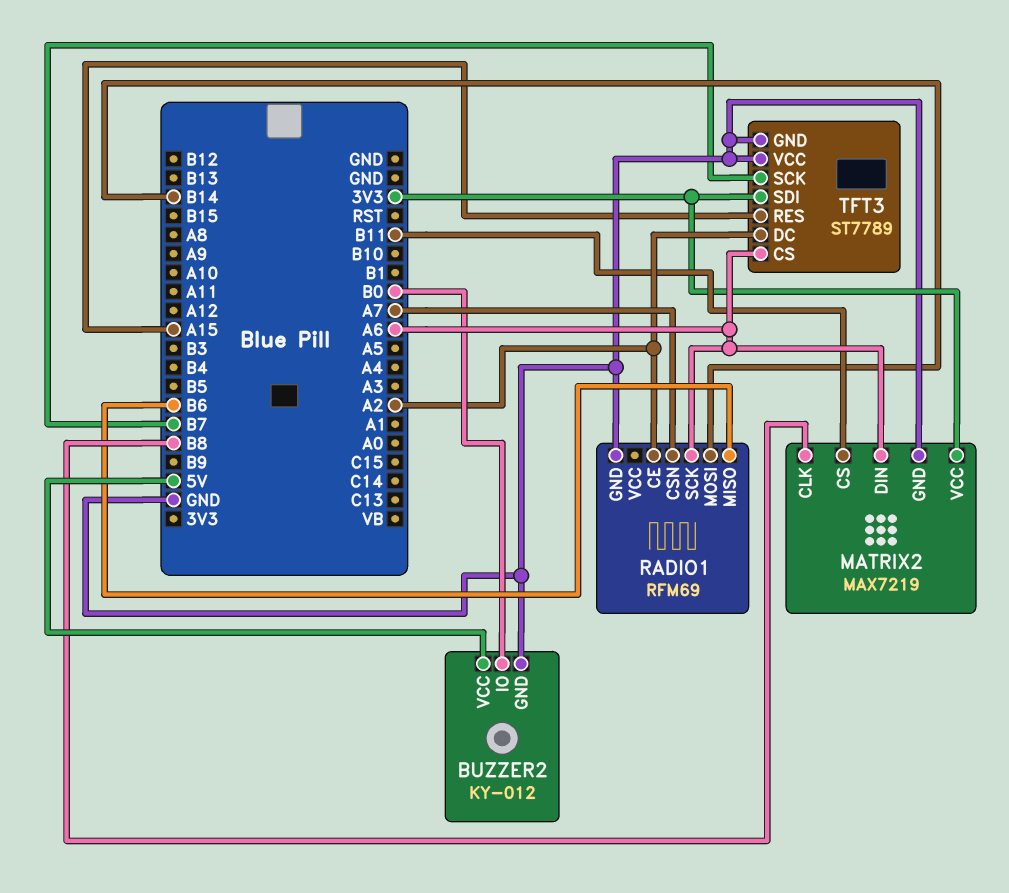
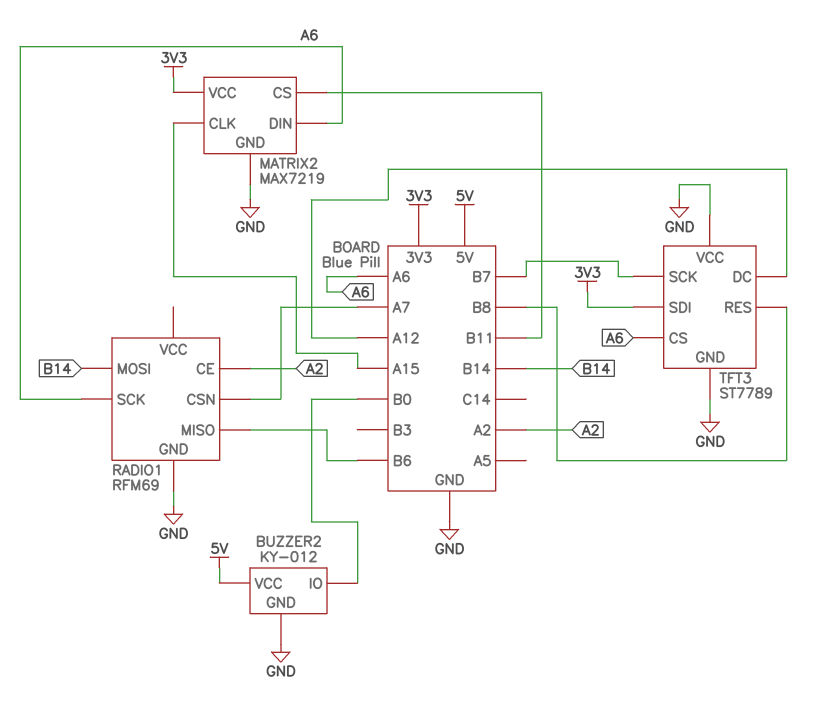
MATRIX2 pin CLK: B8 -> A15
TFT3 pin DC: A2 -> A12
TFT3 pin RES: A15 -> B8

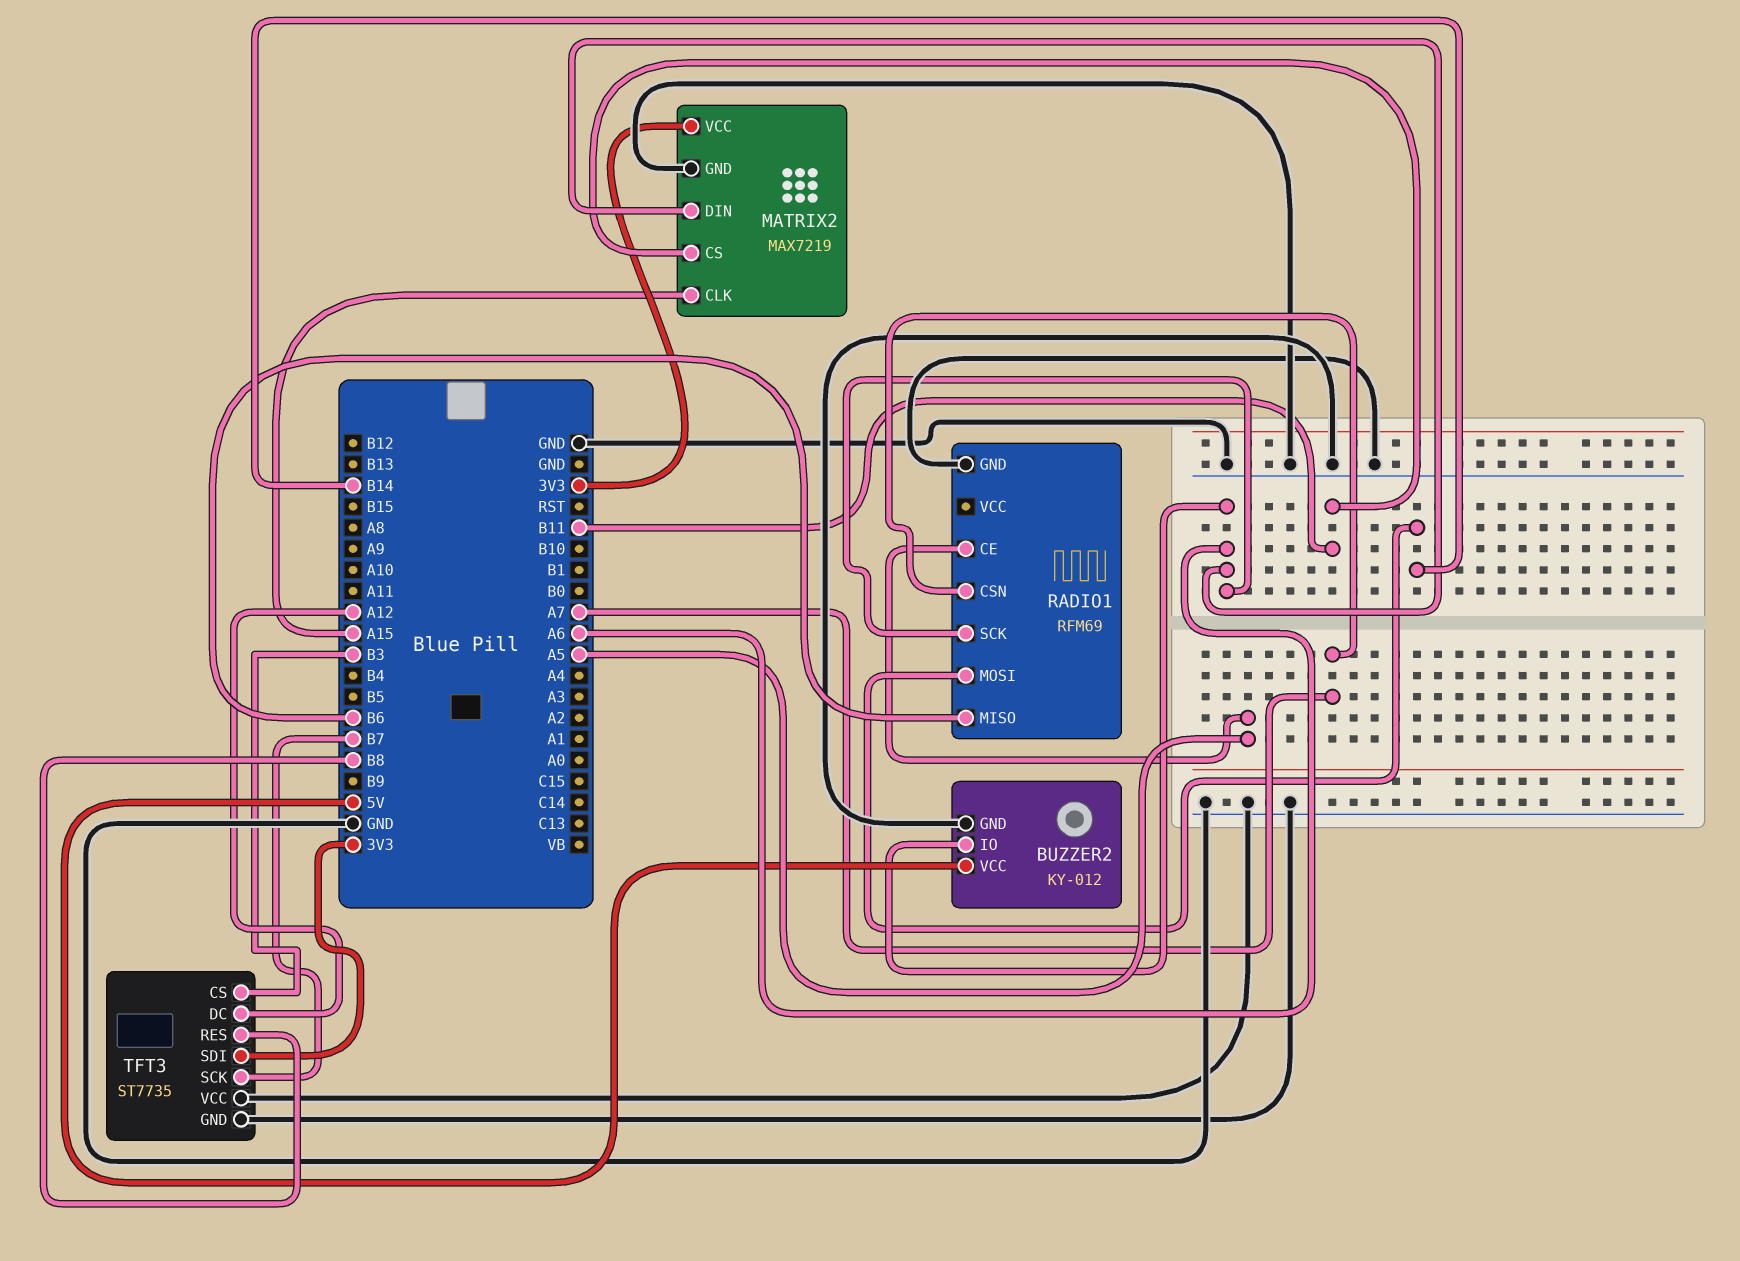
BUZZER2 pin IO: B0 -> A6
RADIO1 pin CE: A2 -> A5
TFT3: ST7789 -> ST7735
TFT3 pin CS: A6 -> B3

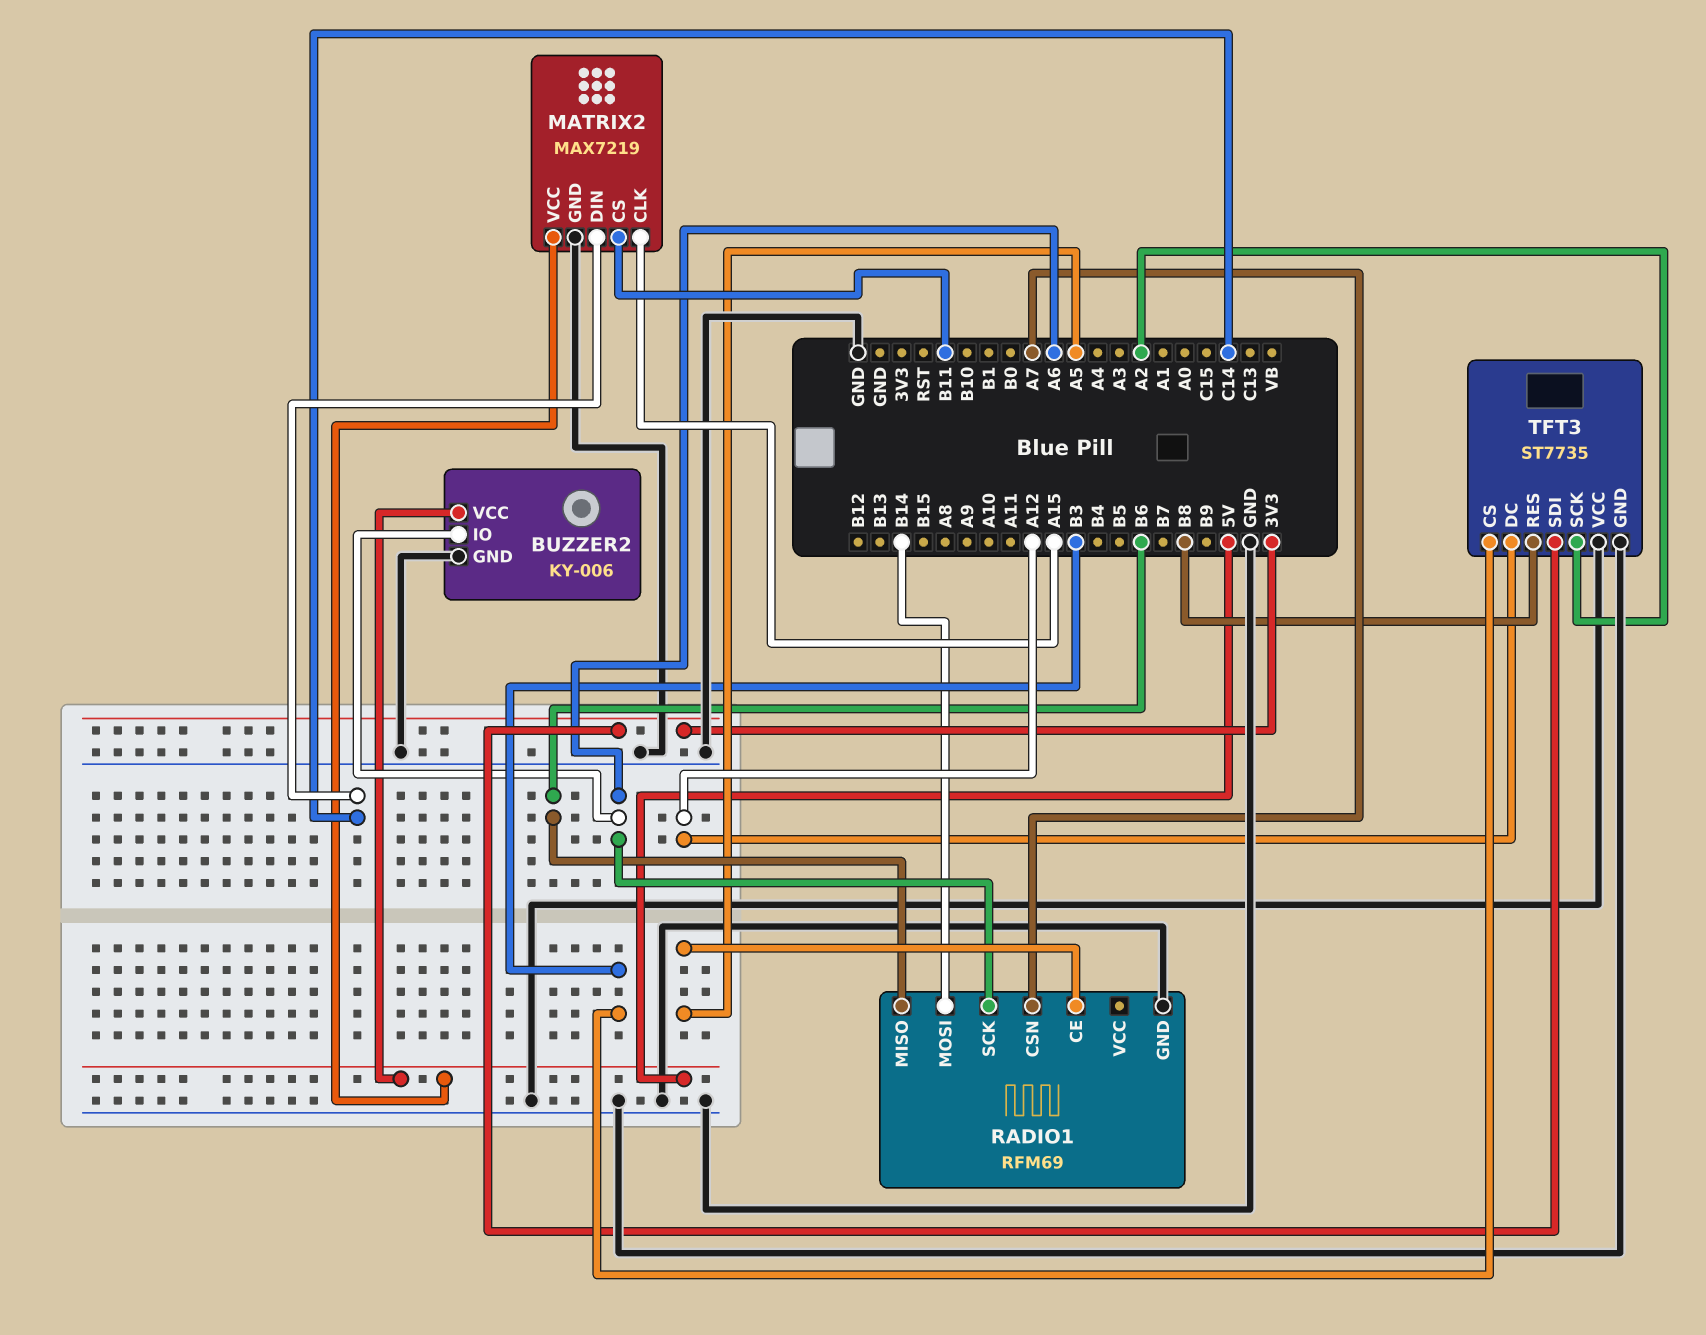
BUZZER2: KY-012 -> KY-006
MATRIX2 pin DIN: A6 -> C14
MATRIX2 pin VCC: 3V3 -> 5V
TFT3 pin SCK: B7 -> A2

